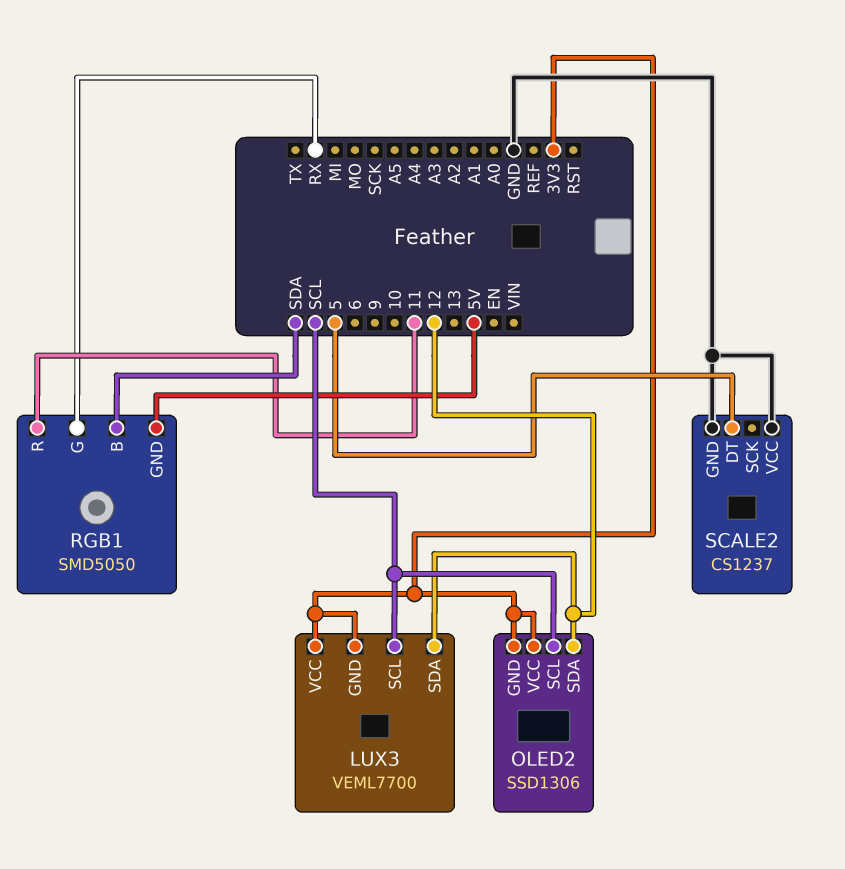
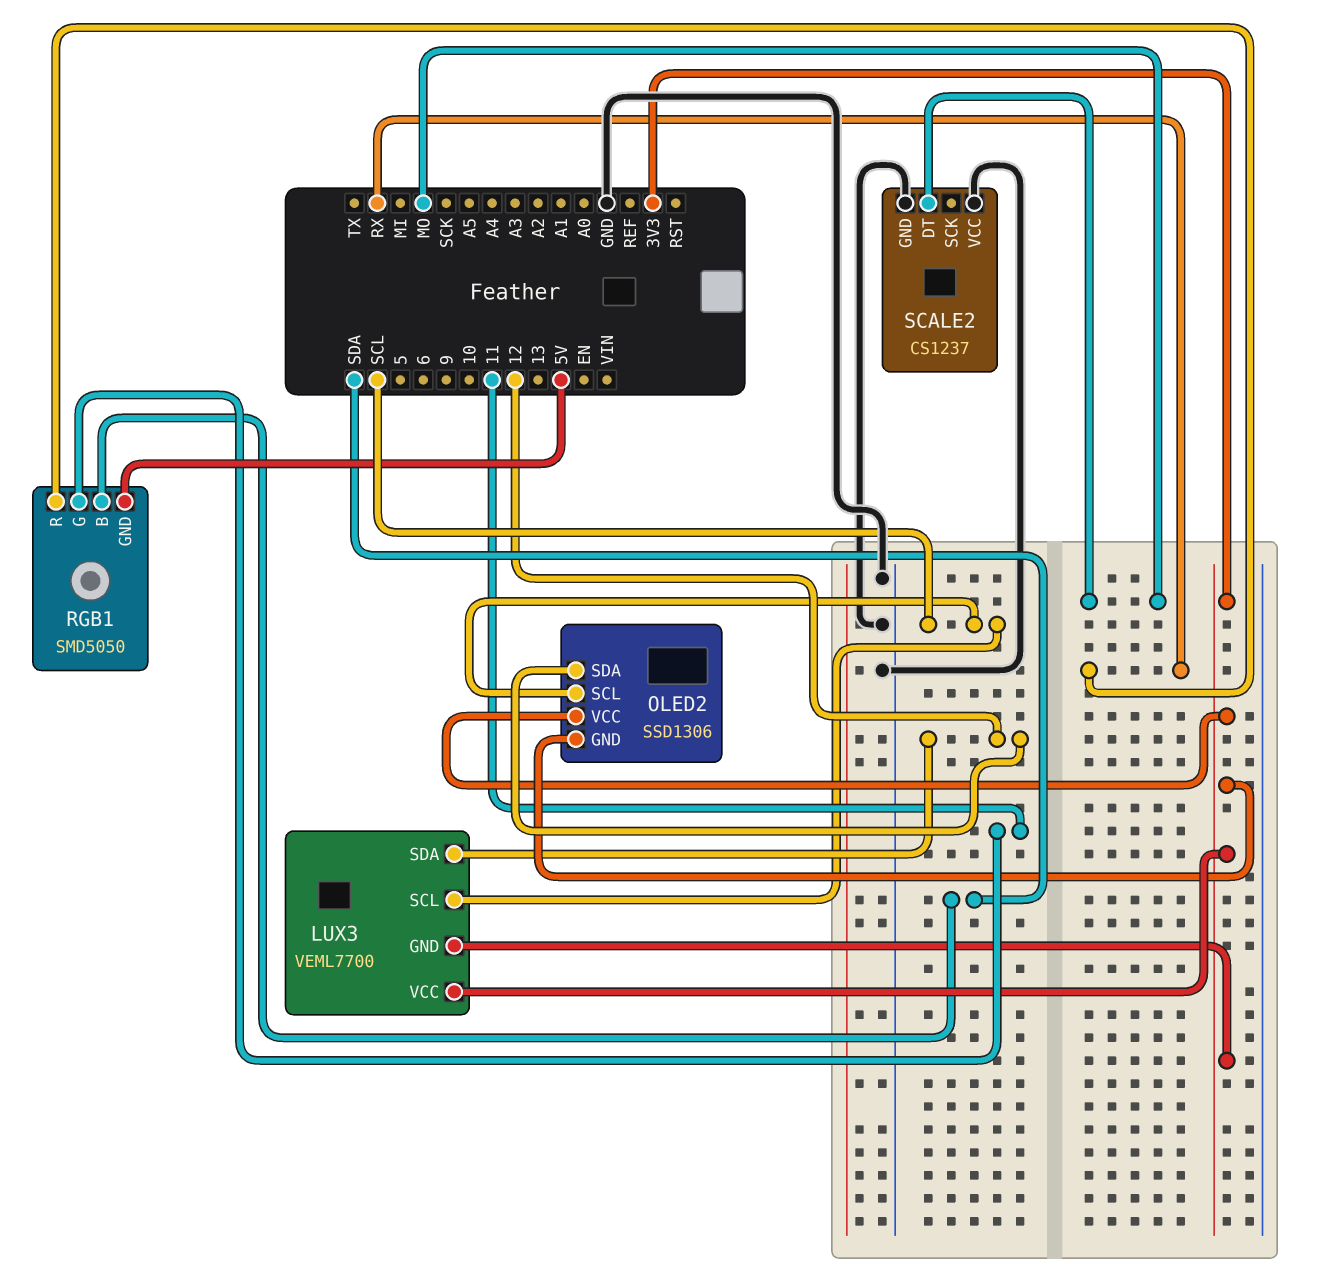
RGB1 pin G: RX -> 11
RGB1 pin R: 11 -> RX
SCALE2 pin DT: 5 -> MO

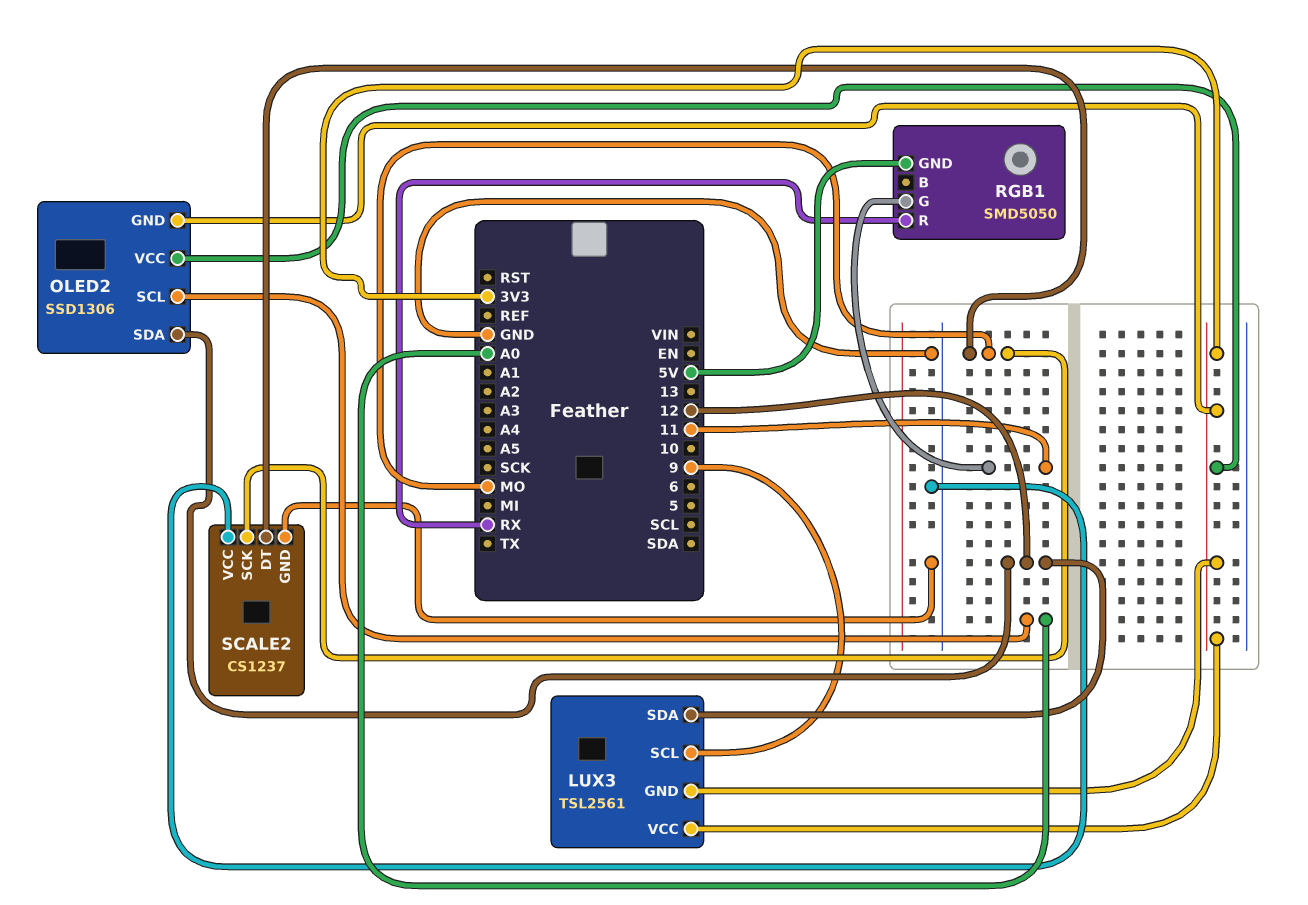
LUX3: VEML7700 -> TSL2561
LUX3 pin SCL: SCL -> 9
OLED2 pin SCL: SCL -> A0
RGB1 pin B: SDA -> none
SCALE2 pin SCK: none -> MO

